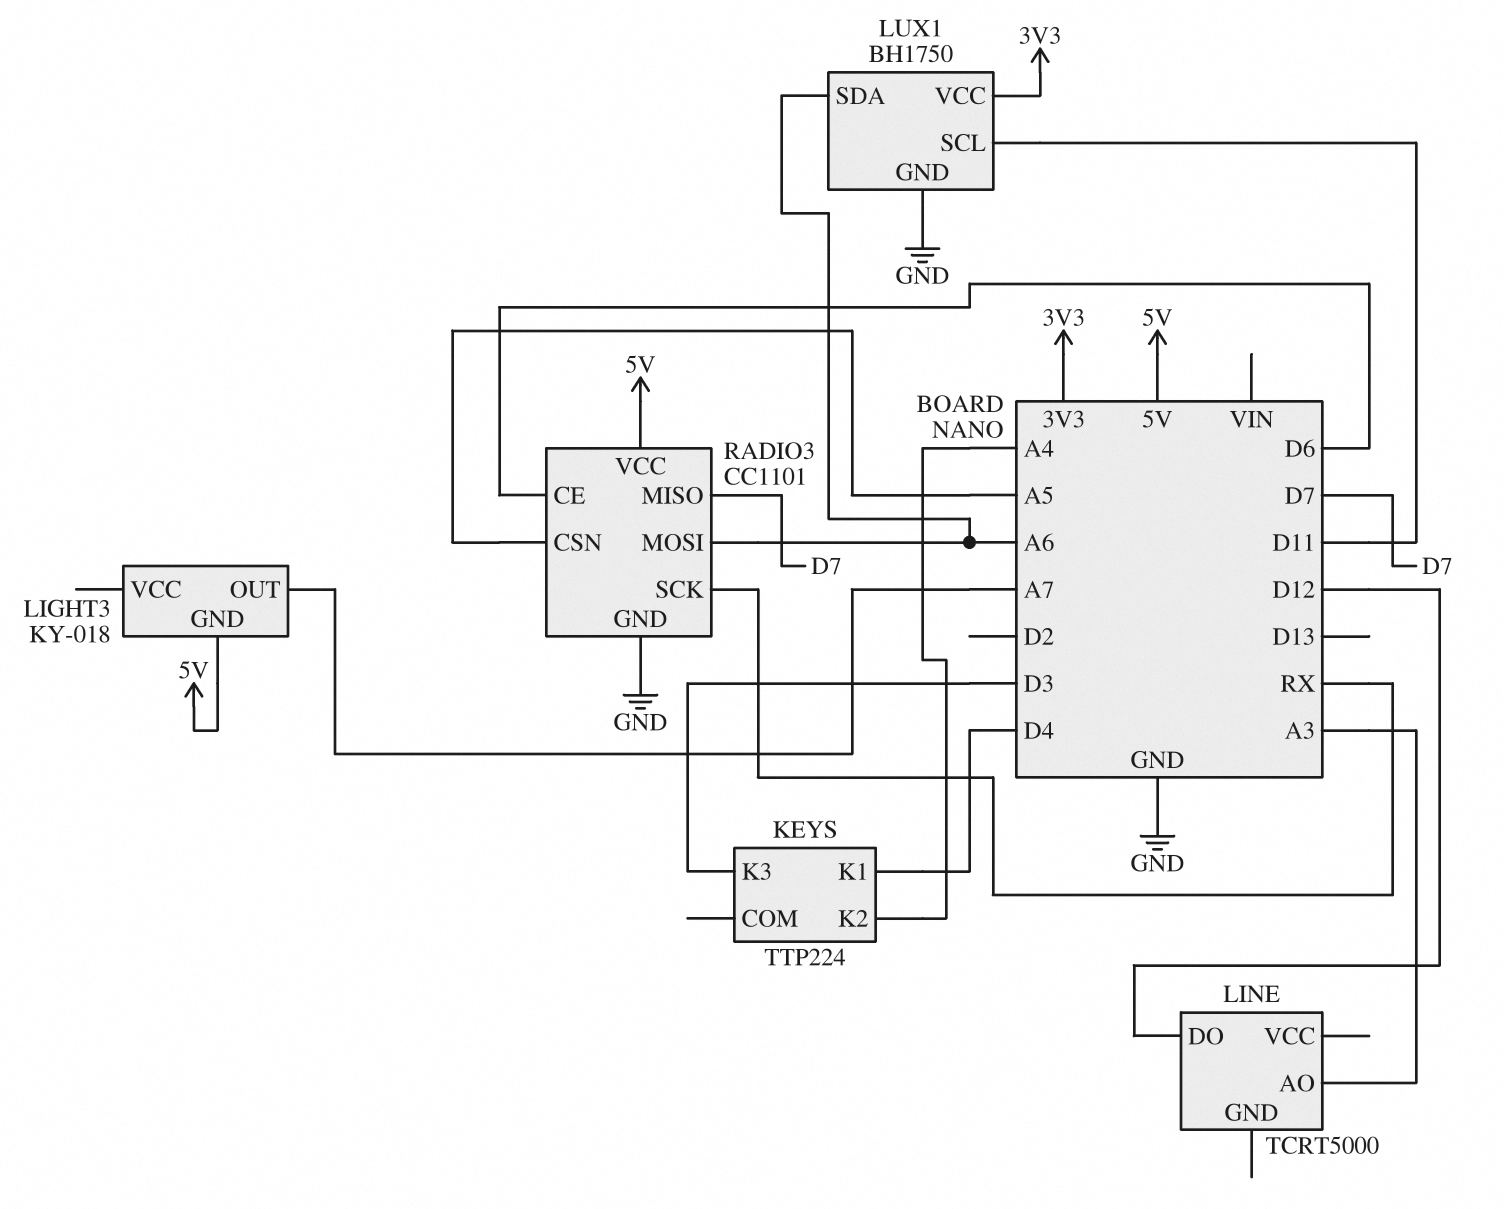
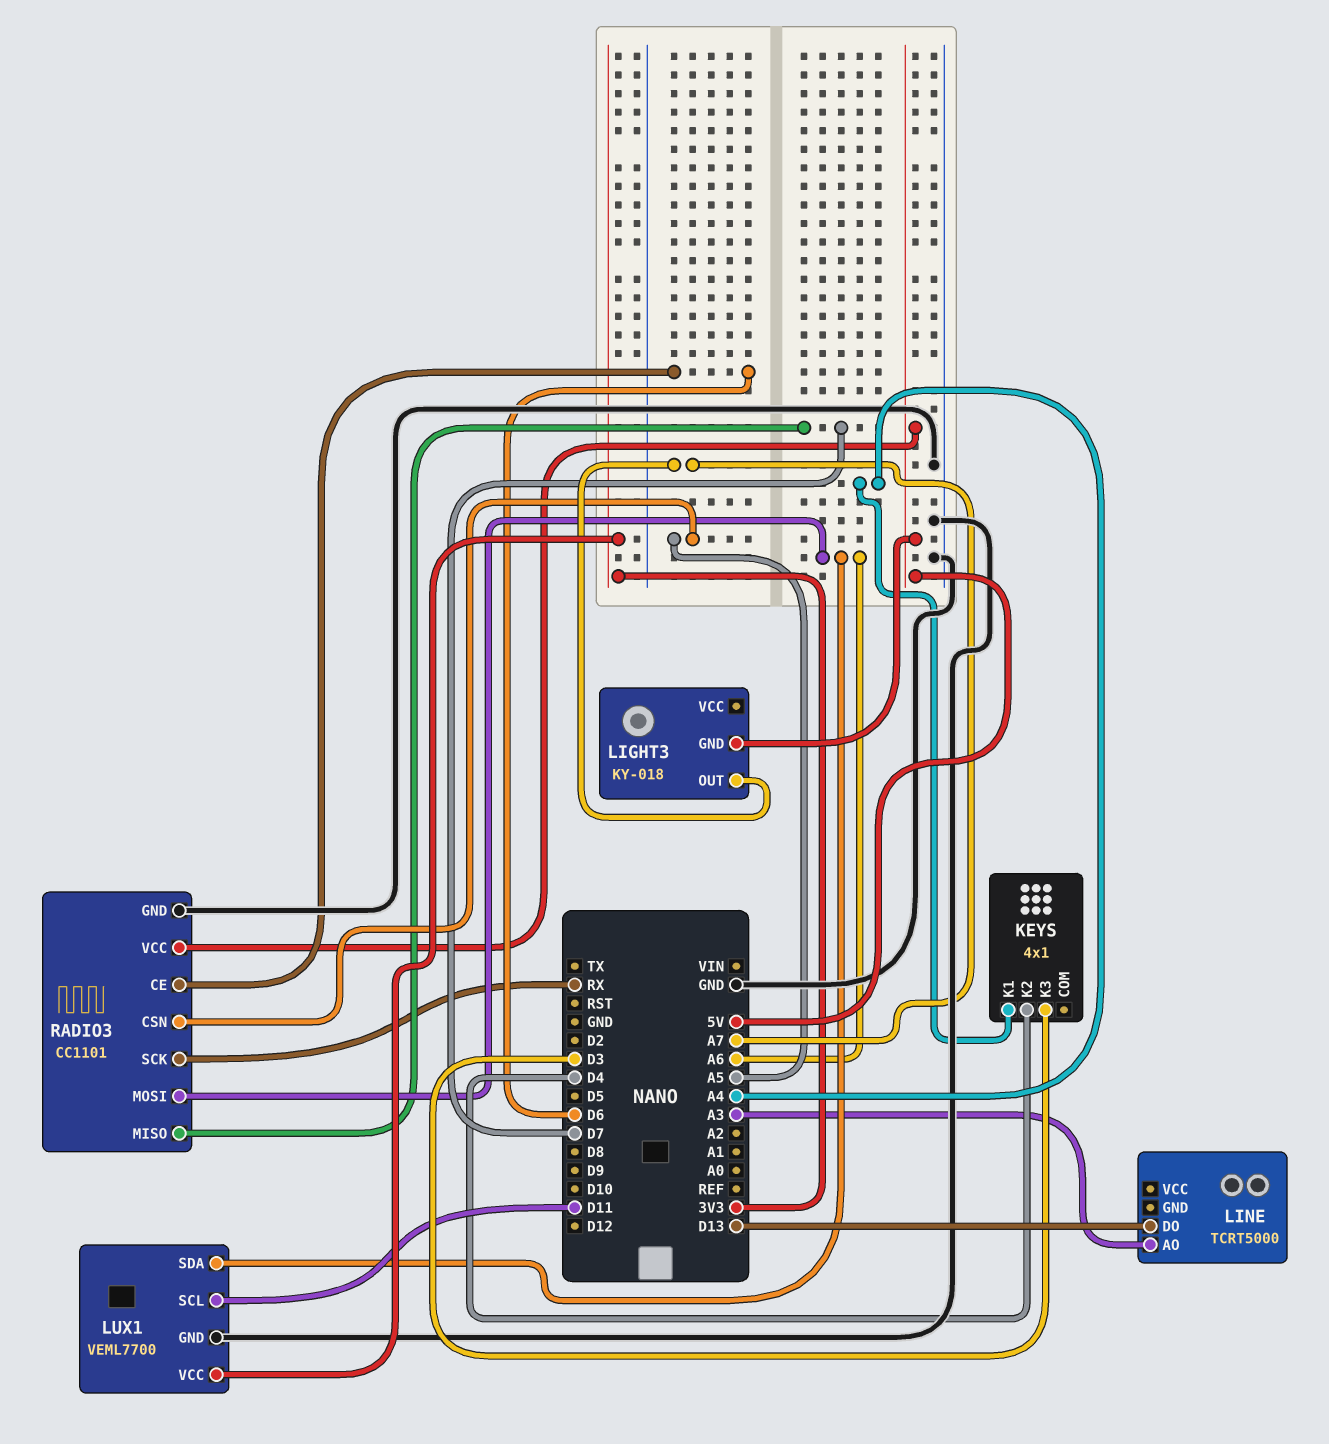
KEYS: TTP224 -> 4x1
KEYS pin K1: D4 -> A4
KEYS pin K2: A4 -> D4
LINE pin DO: D12 -> D13
LUX1: BH1750 -> VEML7700

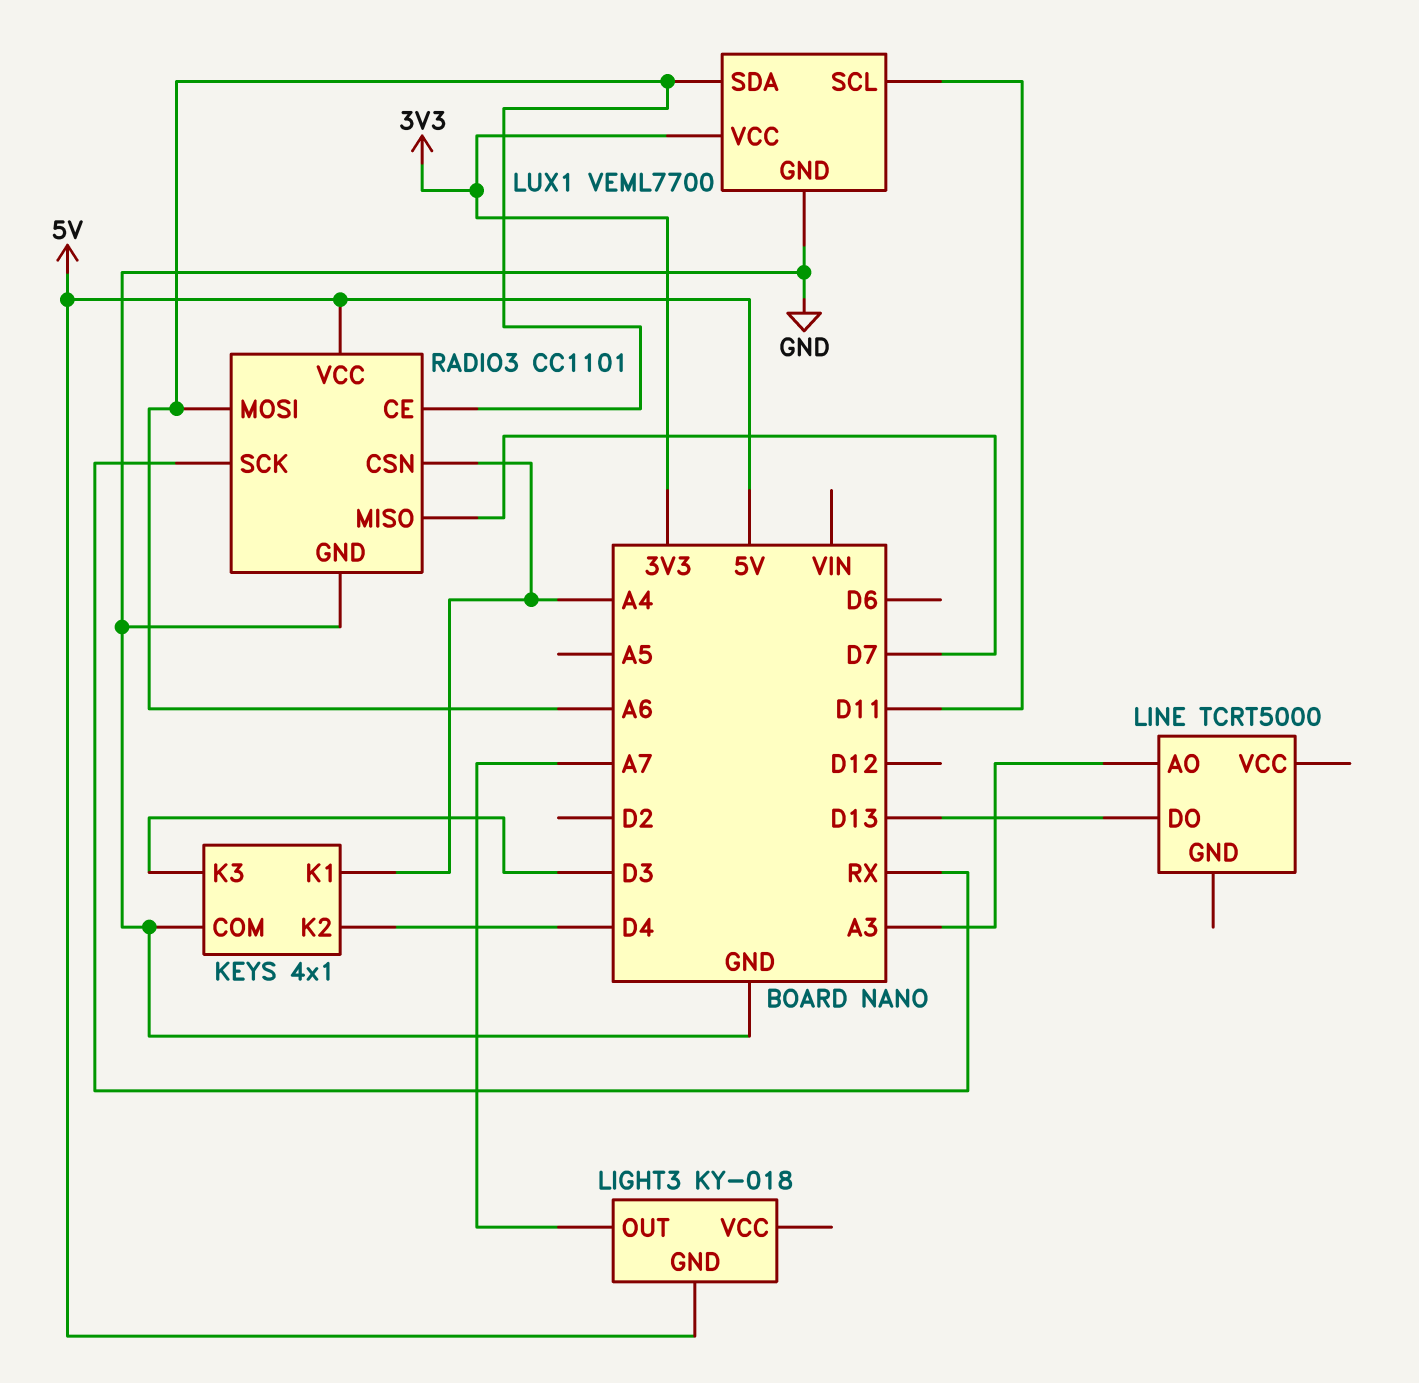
KEYS pin COM: none -> GND
RADIO3 pin CE: D6 -> A6
RADIO3 pin CSN: A5 -> A4

